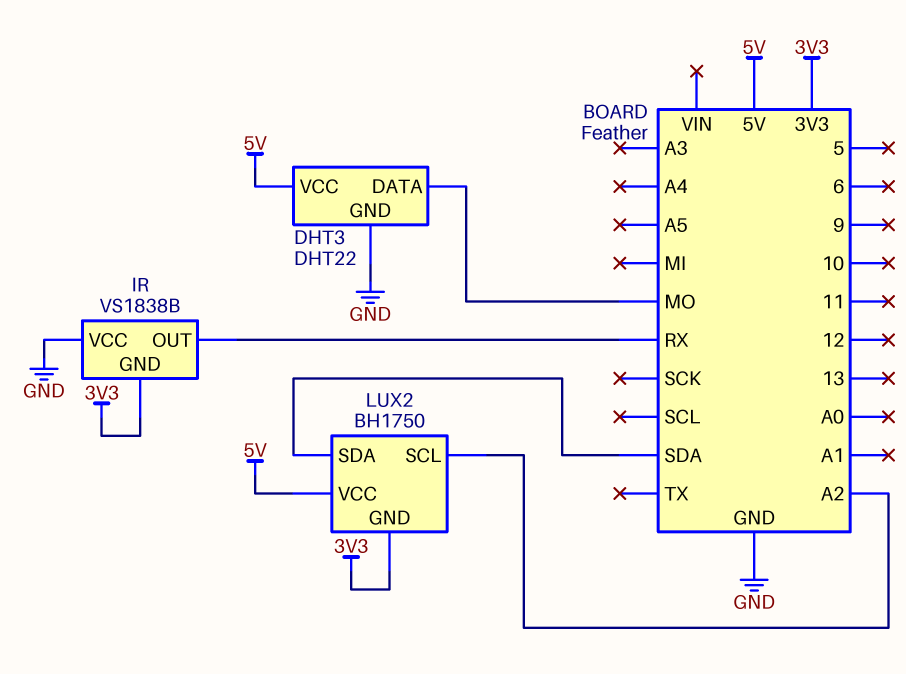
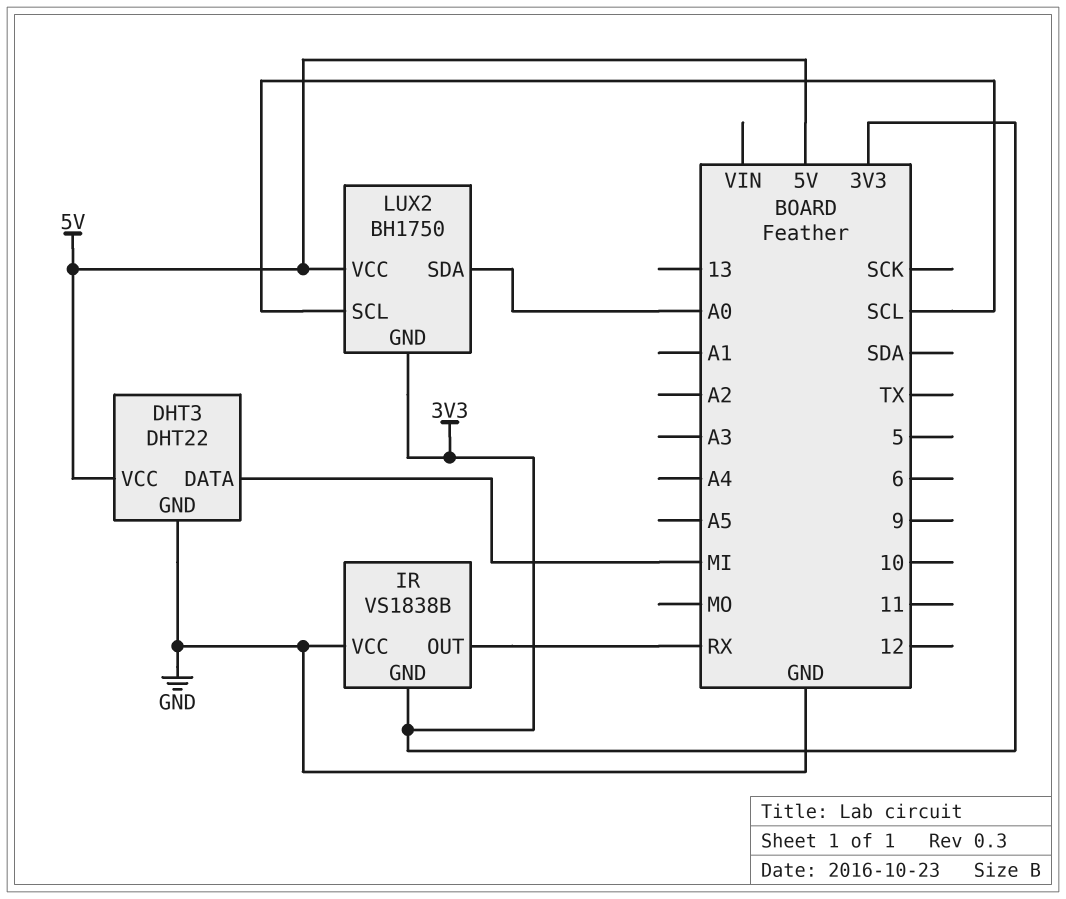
DHT3 pin DATA: MO -> MI
LUX2 pin SCL: A2 -> SCL
LUX2 pin SDA: SDA -> A0

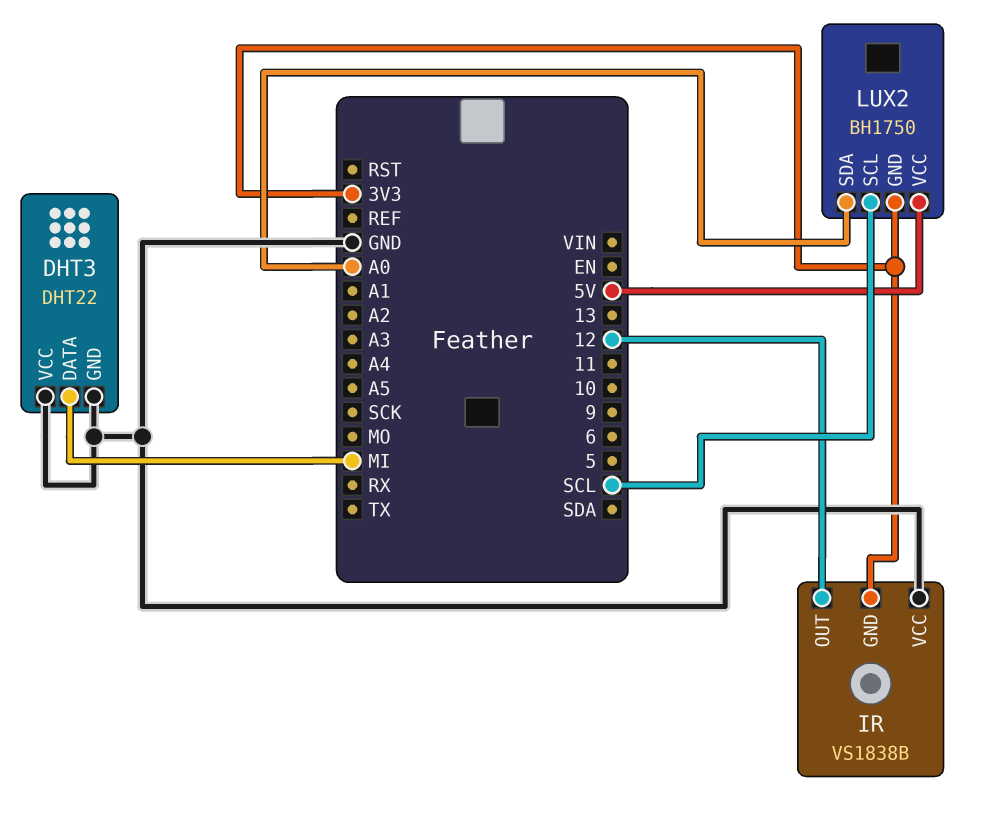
DHT3 pin VCC: 5V -> GND
IR pin OUT: RX -> 12

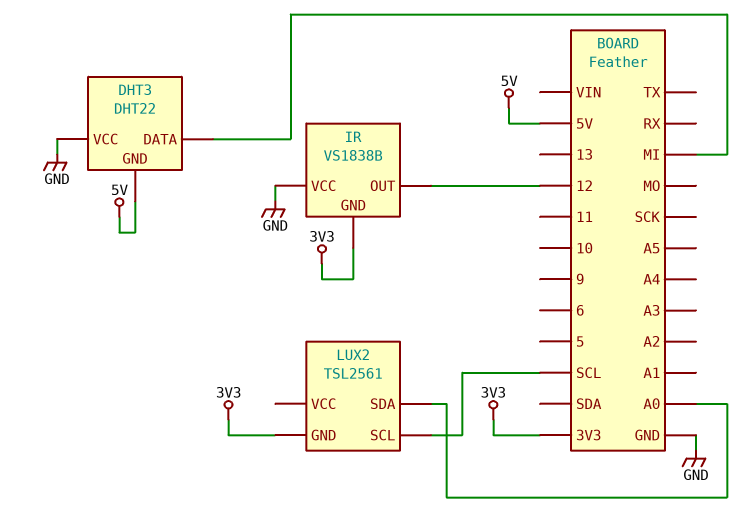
DHT3 pin GND: GND -> 5V
LUX2: BH1750 -> TSL2561
LUX2 pin VCC: 5V -> none

